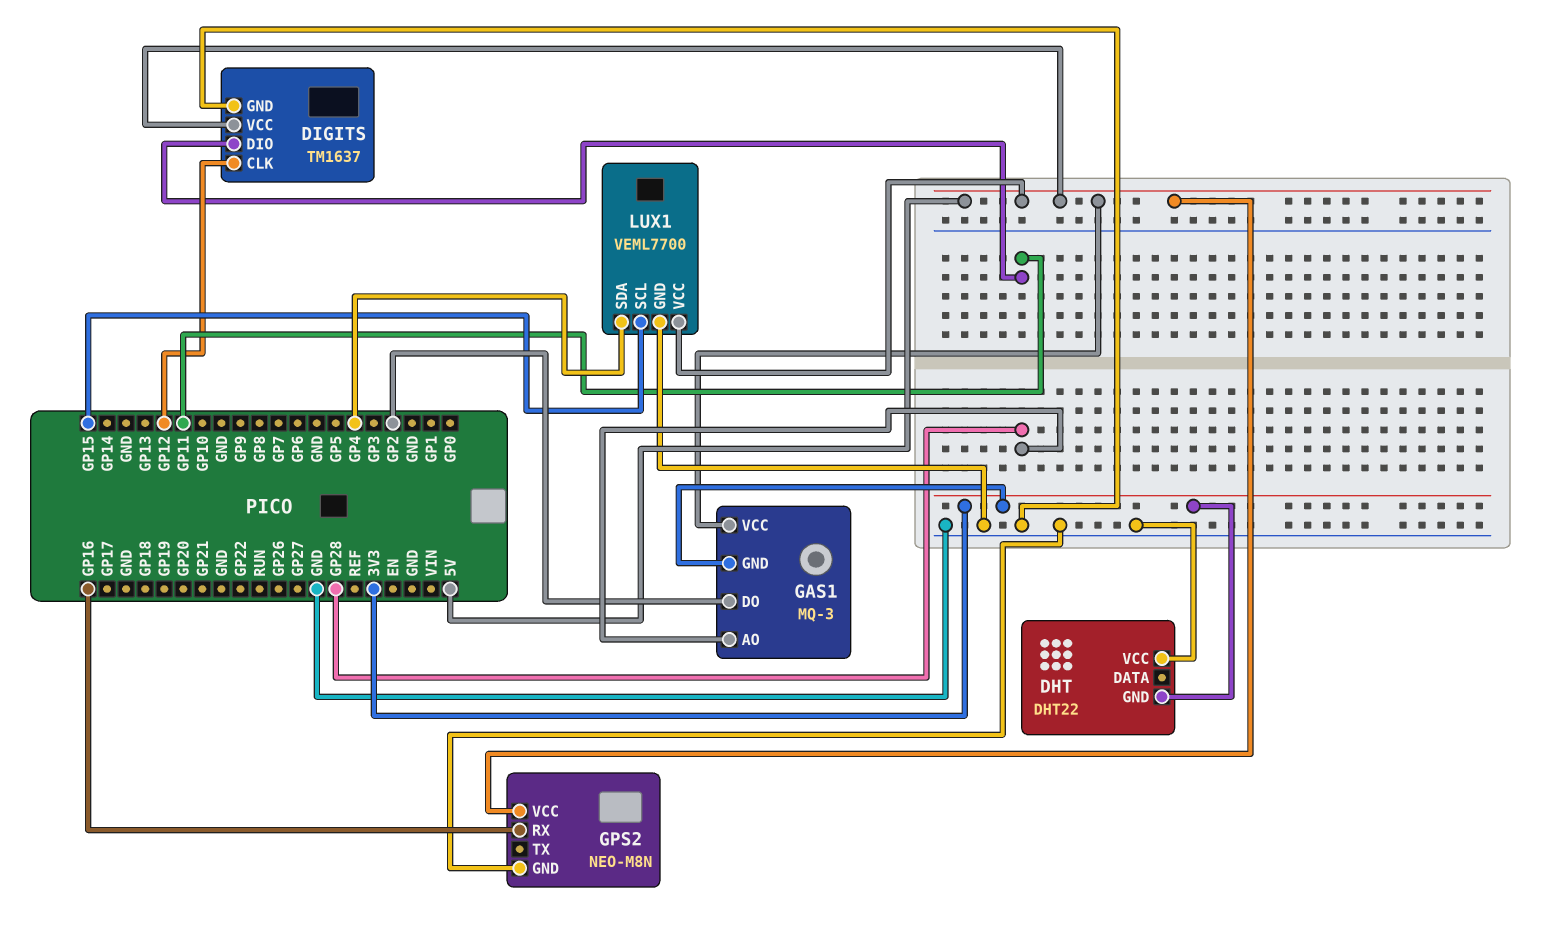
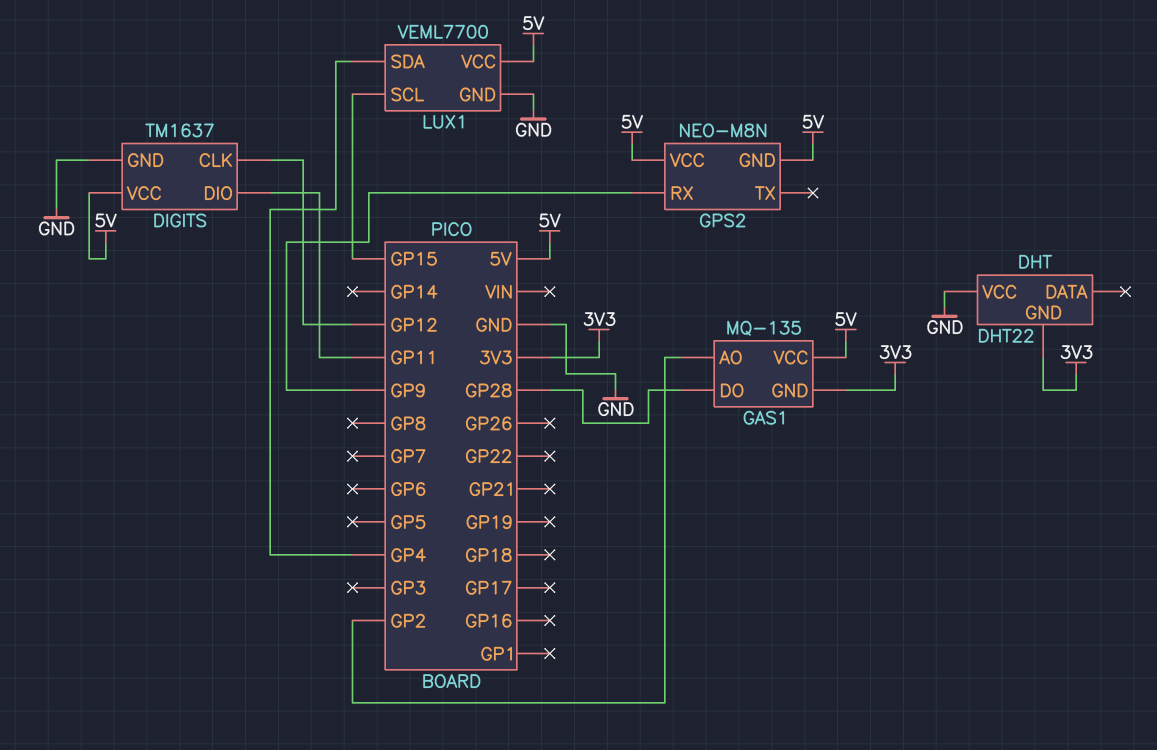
GAS1: MQ-3 -> MQ-135
GAS1 pin AO: GP28 -> GP2
GAS1 pin DO: GP2 -> GP28
GPS2 pin GND: GND -> 5V
GPS2 pin RX: GP16 -> GP9

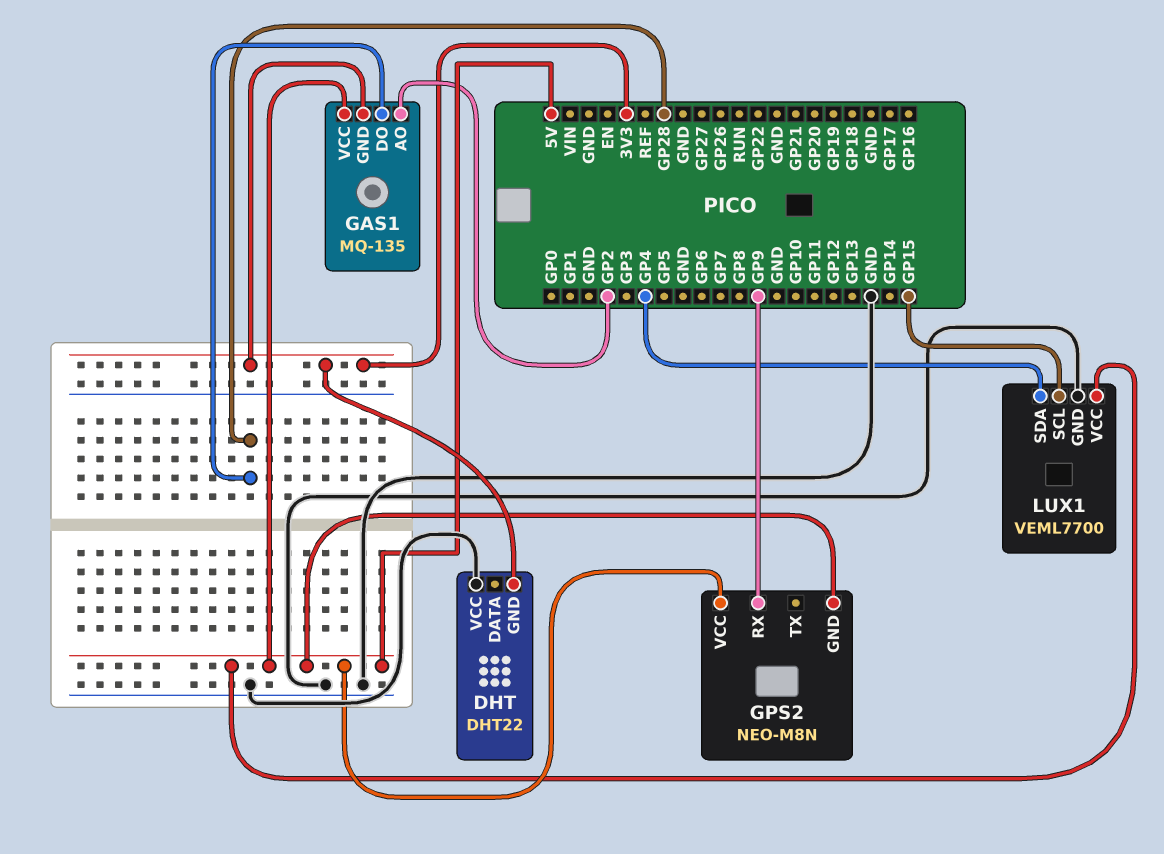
DIGITS: TM1637 -> none
DIGITS pin CLK: GP12 -> none
DIGITS pin DIO: GP11 -> none
DIGITS pin GND: GND -> none
DIGITS pin VCC: 5V -> none

